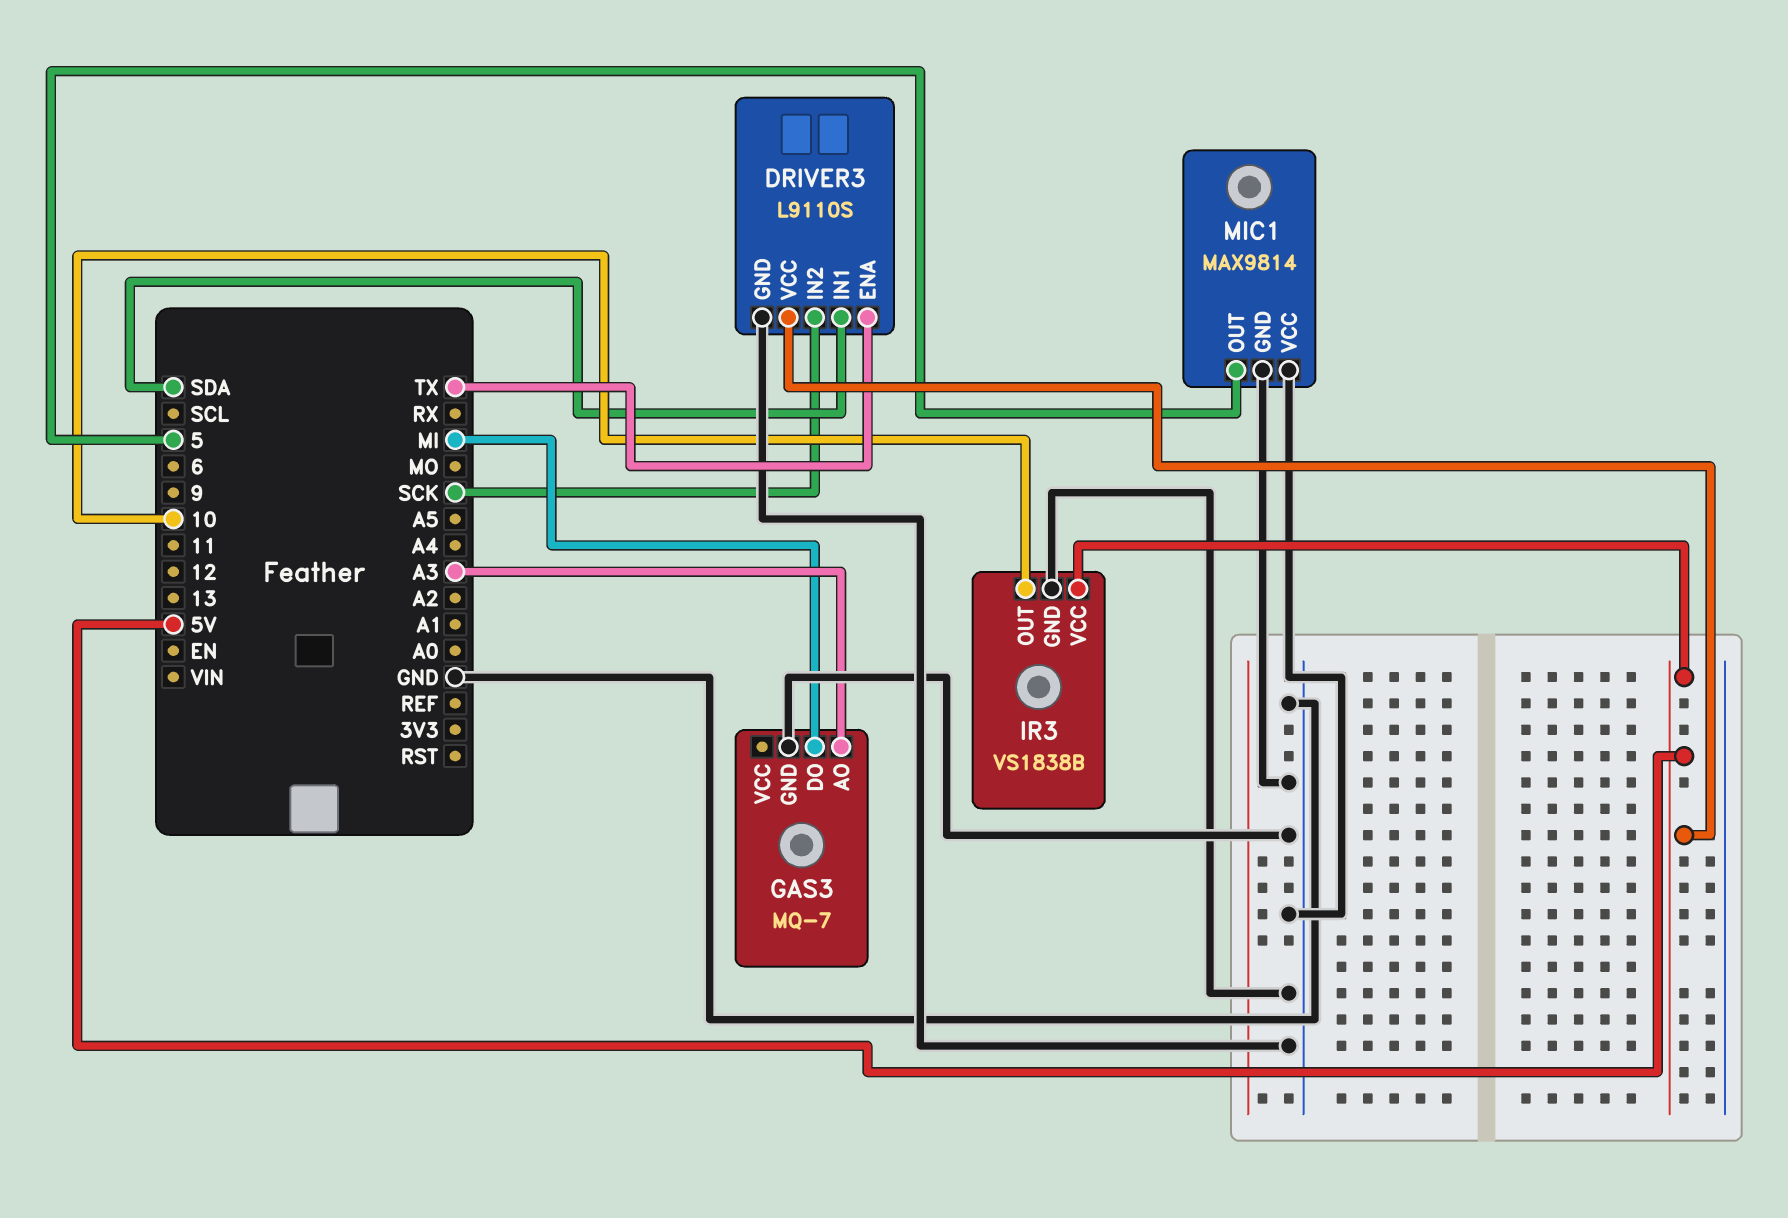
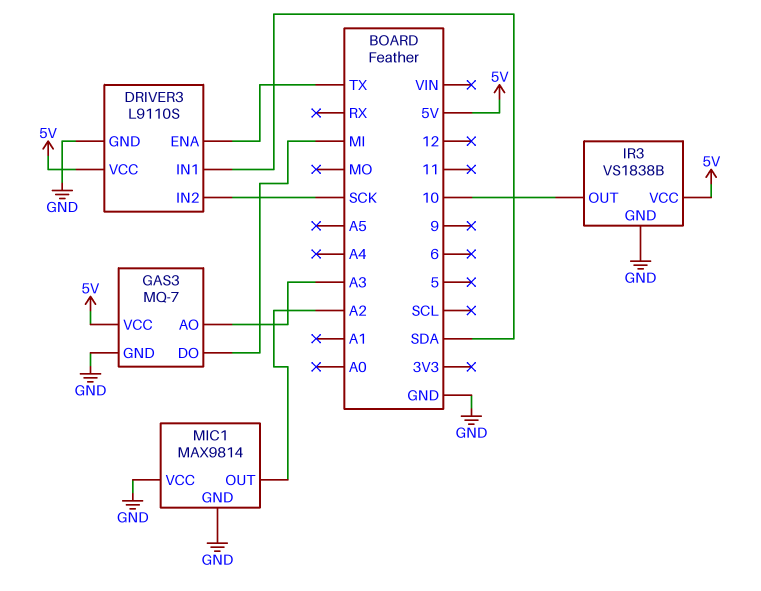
GAS3 pin VCC: none -> 5V
MIC1 pin OUT: 5 -> A2

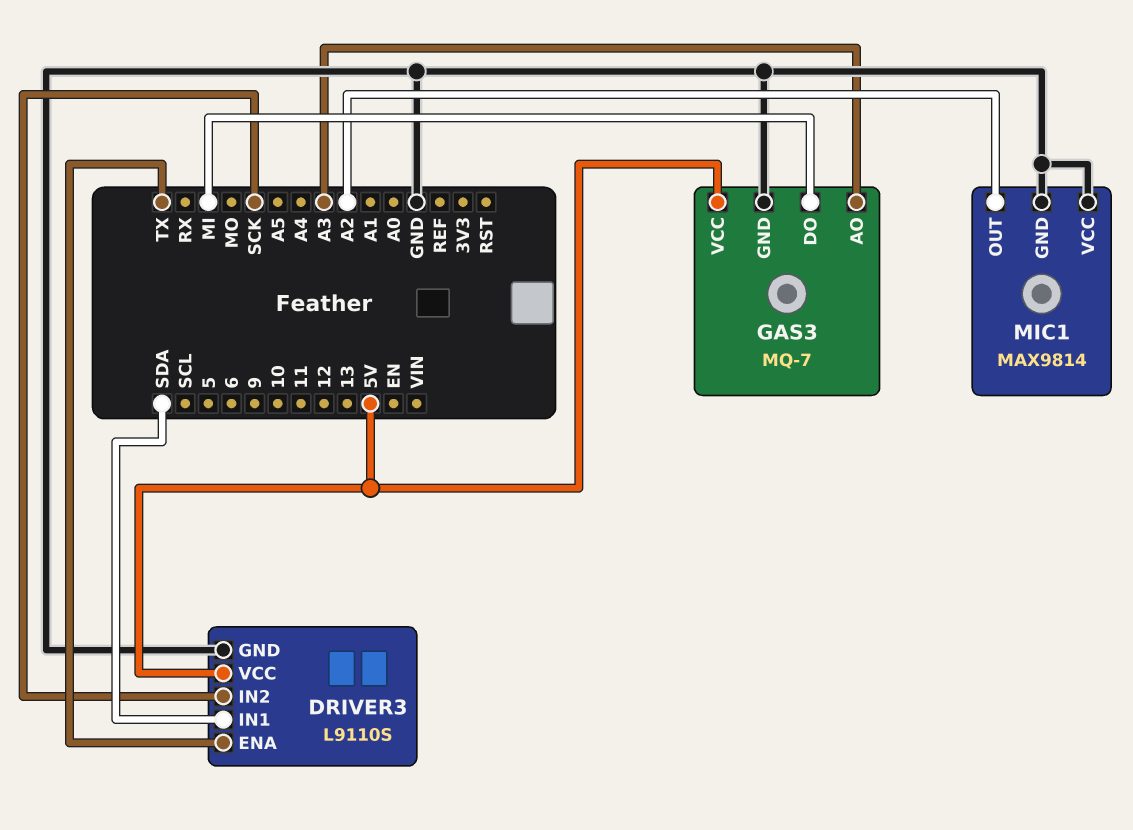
IR3: VS1838B -> none
IR3 pin GND: GND -> none
IR3 pin OUT: 10 -> none
IR3 pin VCC: 5V -> none

